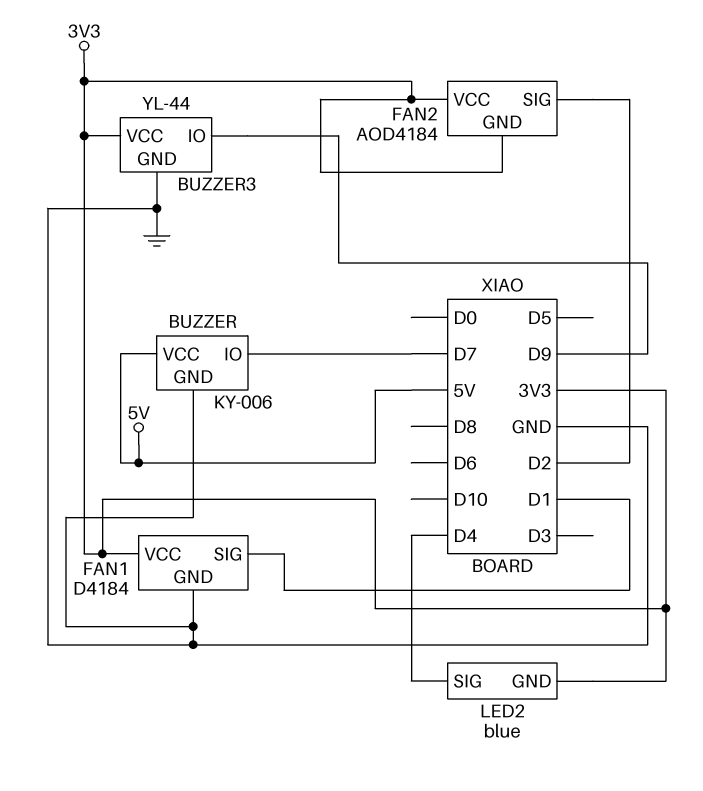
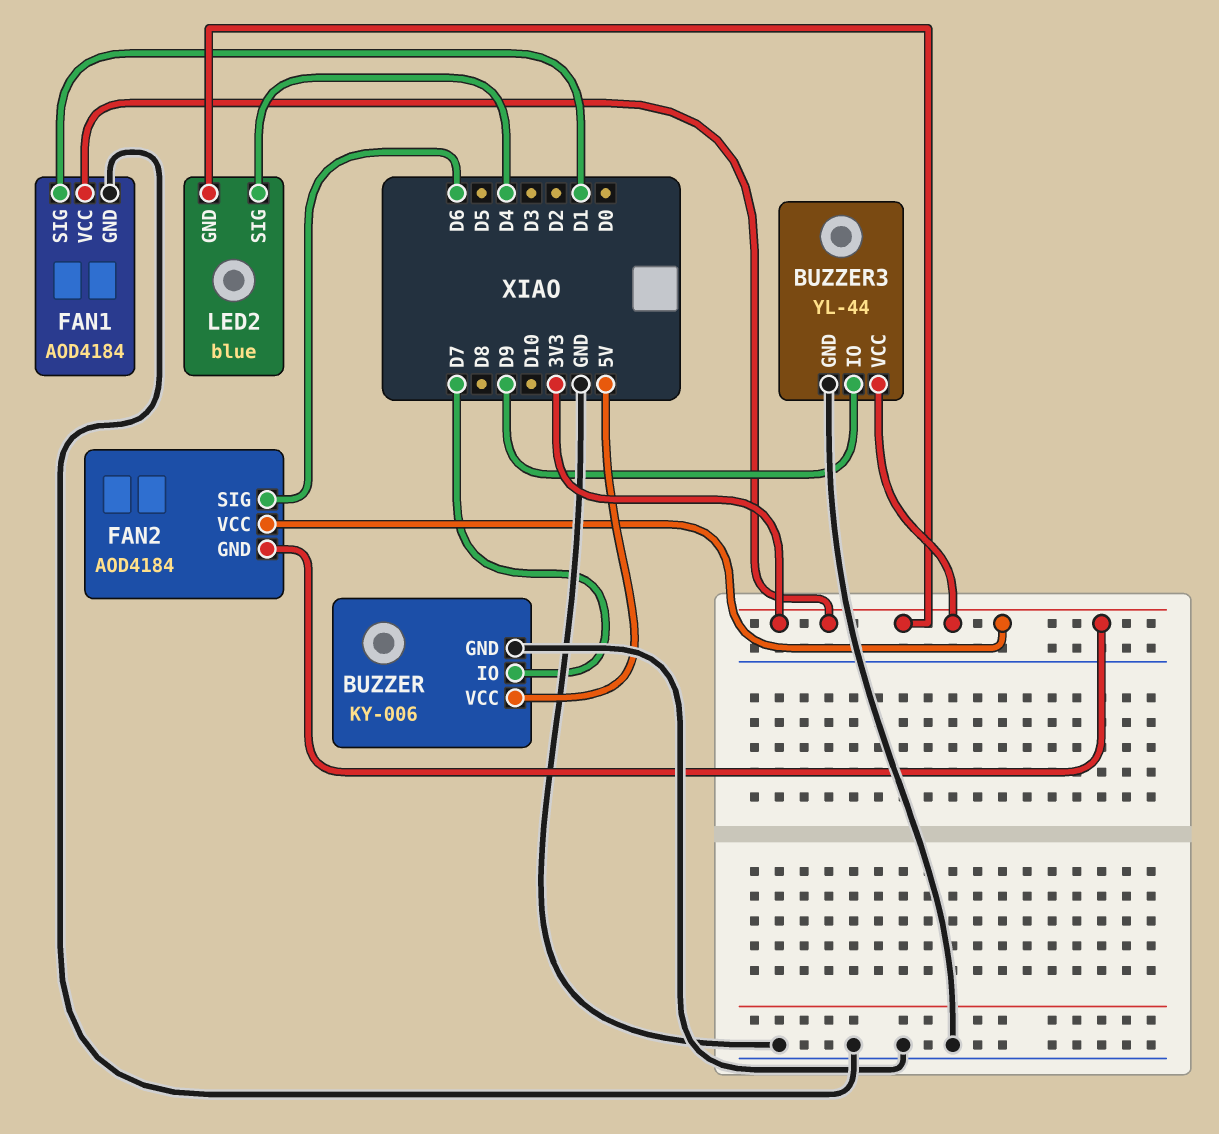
FAN1: D4184 -> AOD4184
FAN2 pin SIG: D2 -> D6

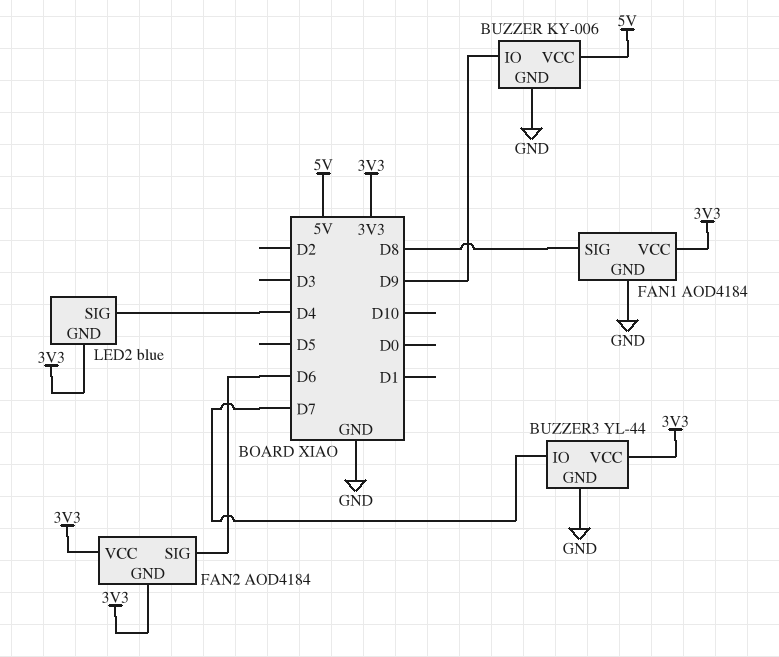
BUZZER pin IO: D7 -> D9
BUZZER3 pin IO: D9 -> D7
FAN1 pin SIG: D1 -> D8

